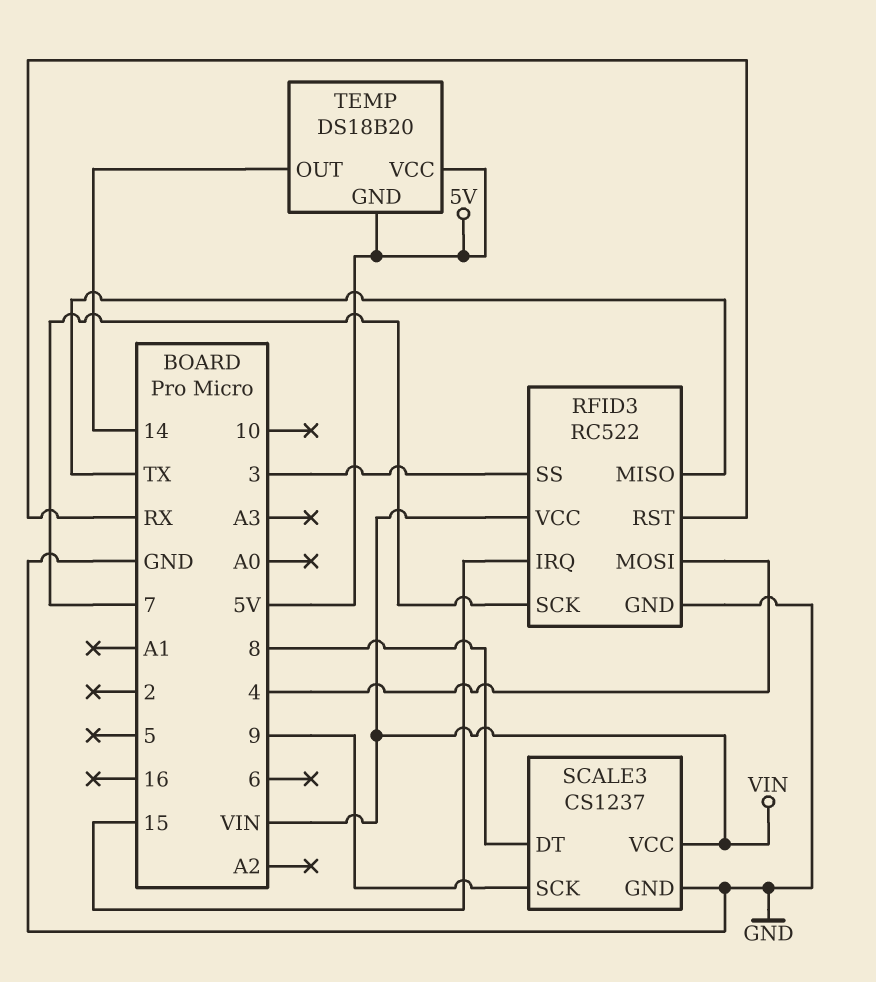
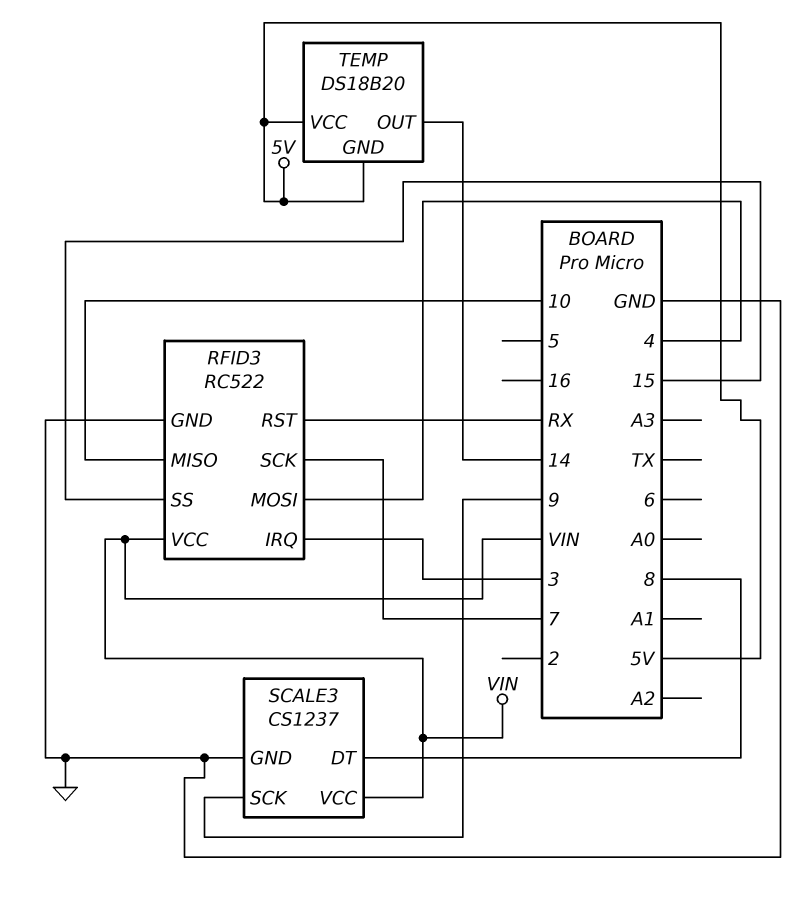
RFID3 pin IRQ: 15 -> 3
RFID3 pin MISO: TX -> 10
RFID3 pin SS: 3 -> 15

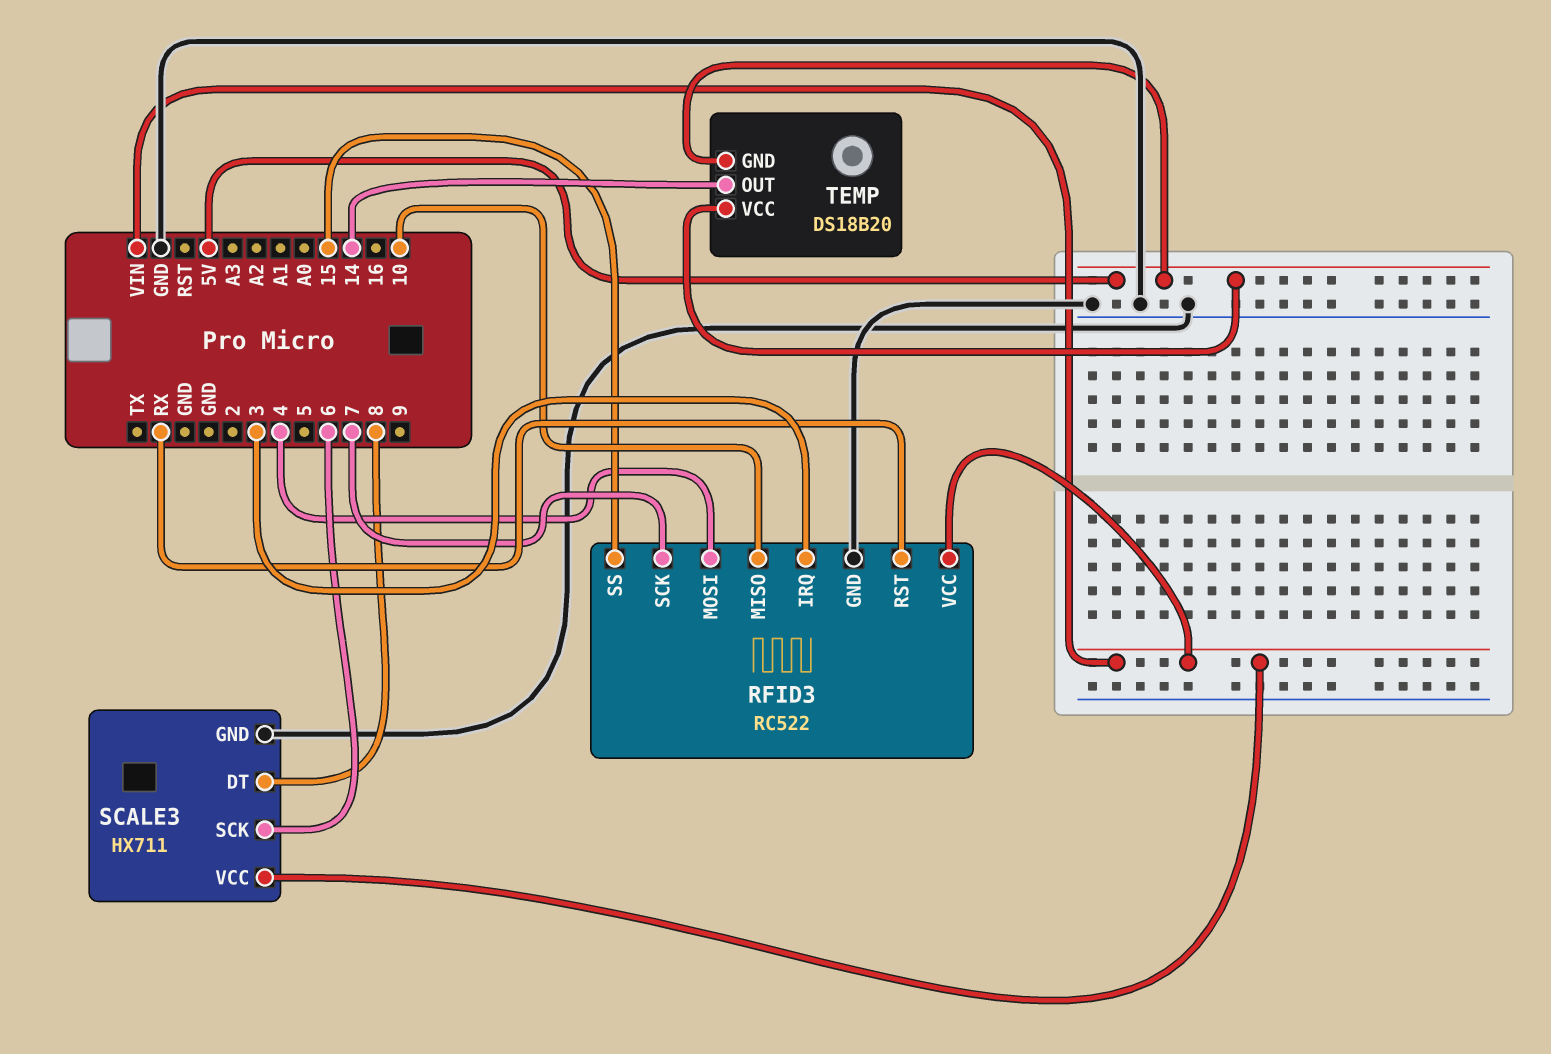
SCALE3: CS1237 -> HX711
SCALE3 pin SCK: 9 -> 6

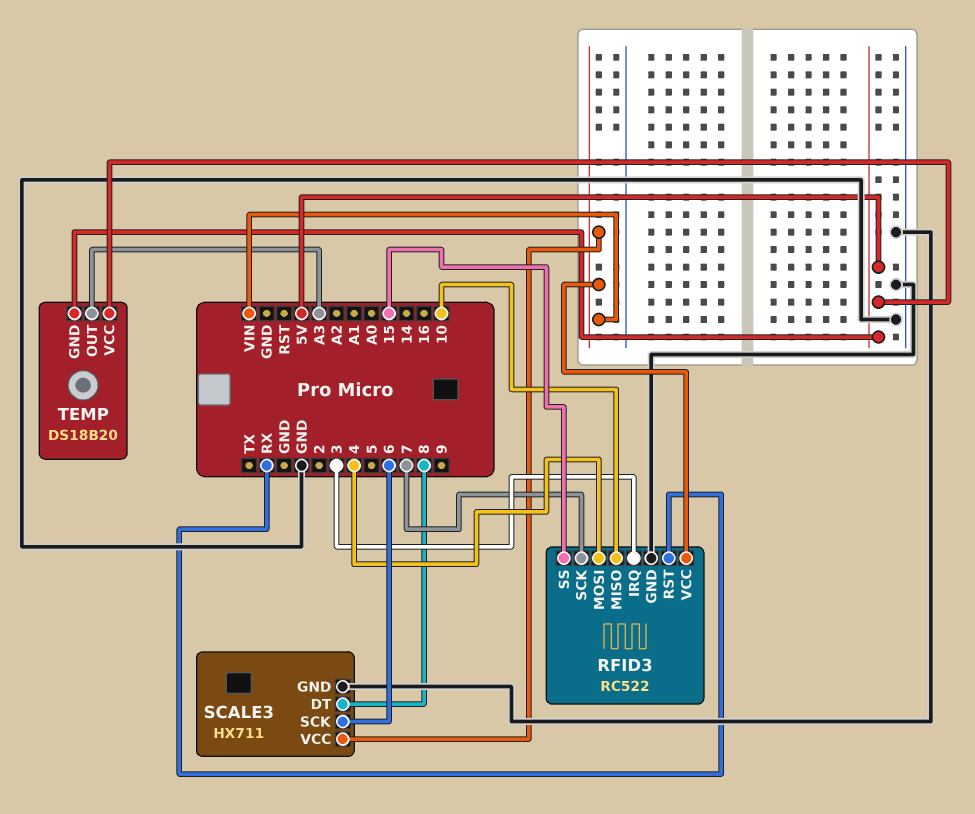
TEMP pin OUT: 14 -> A3

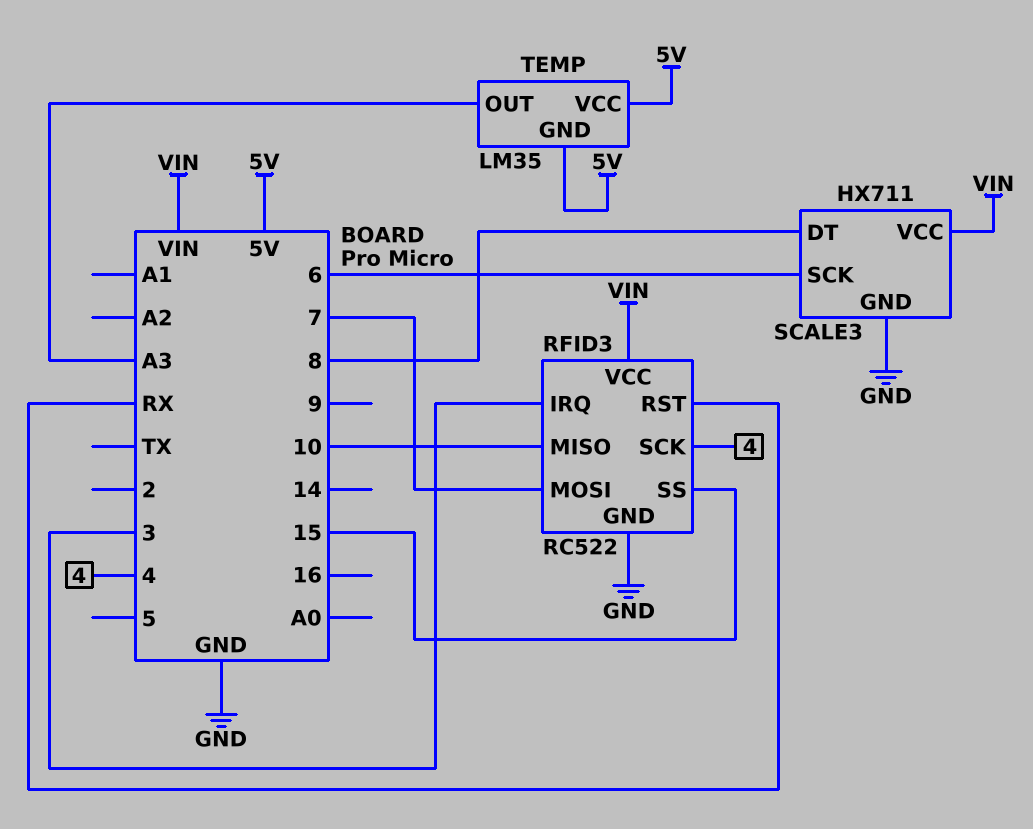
RFID3 pin MOSI: 4 -> 7
RFID3 pin SCK: 7 -> 4
TEMP: DS18B20 -> LM35

